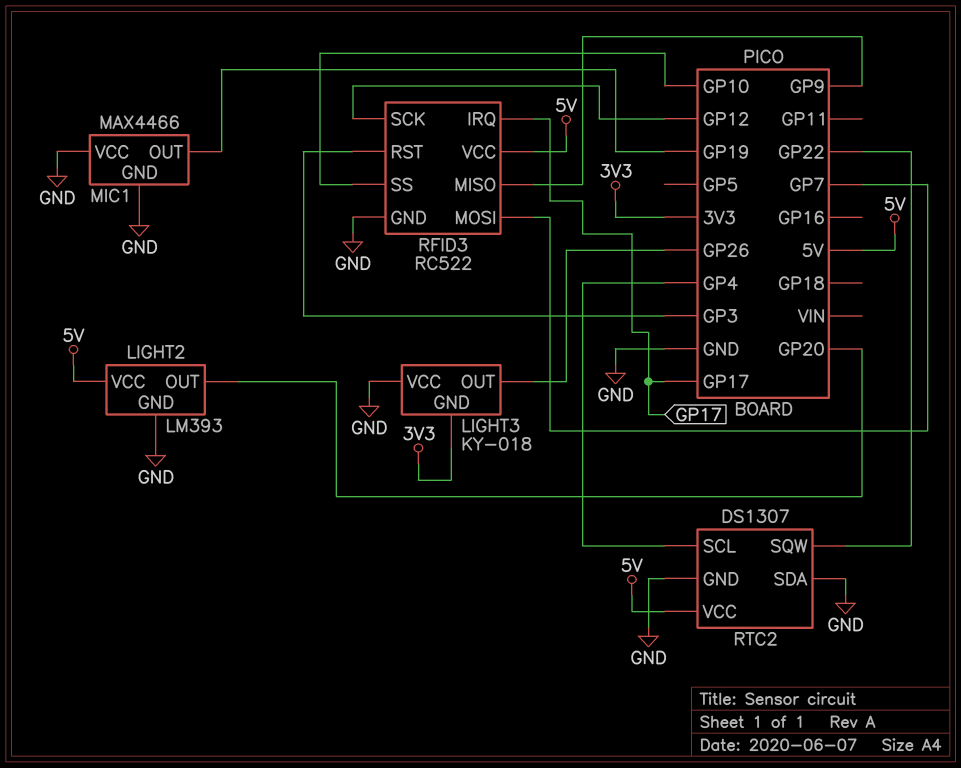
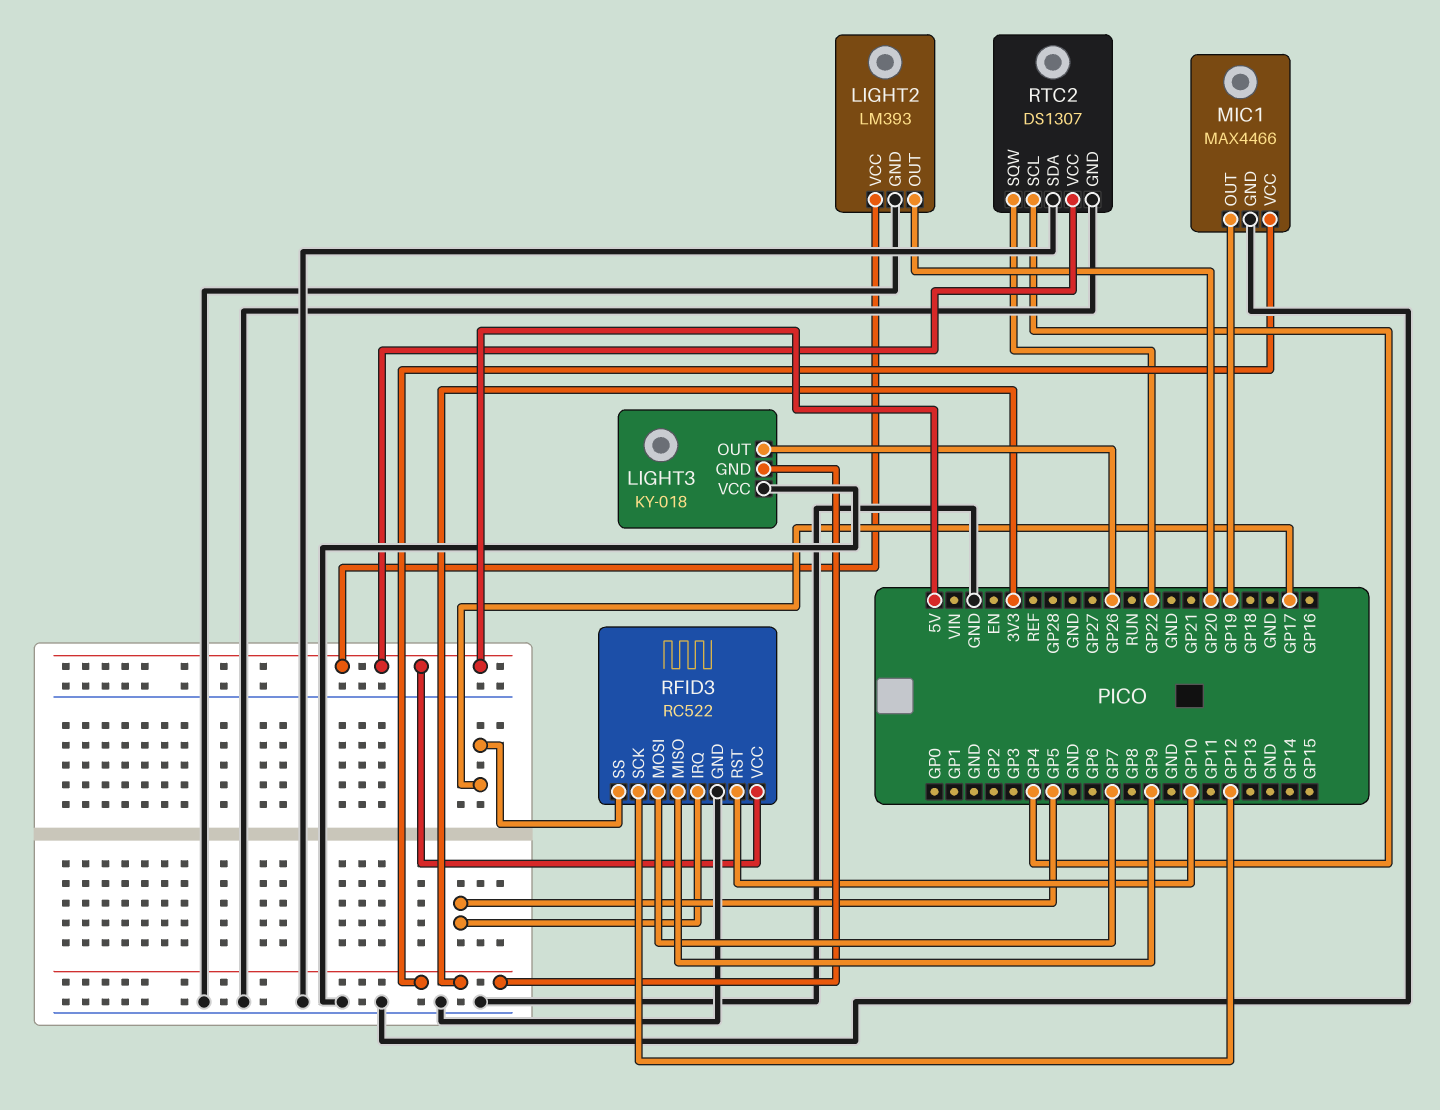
MIC1 pin VCC: GND -> 3V3
RFID3 pin IRQ: GP17 -> GP5
RFID3 pin RST: GP3 -> GP10
RFID3 pin SS: GP10 -> GP17

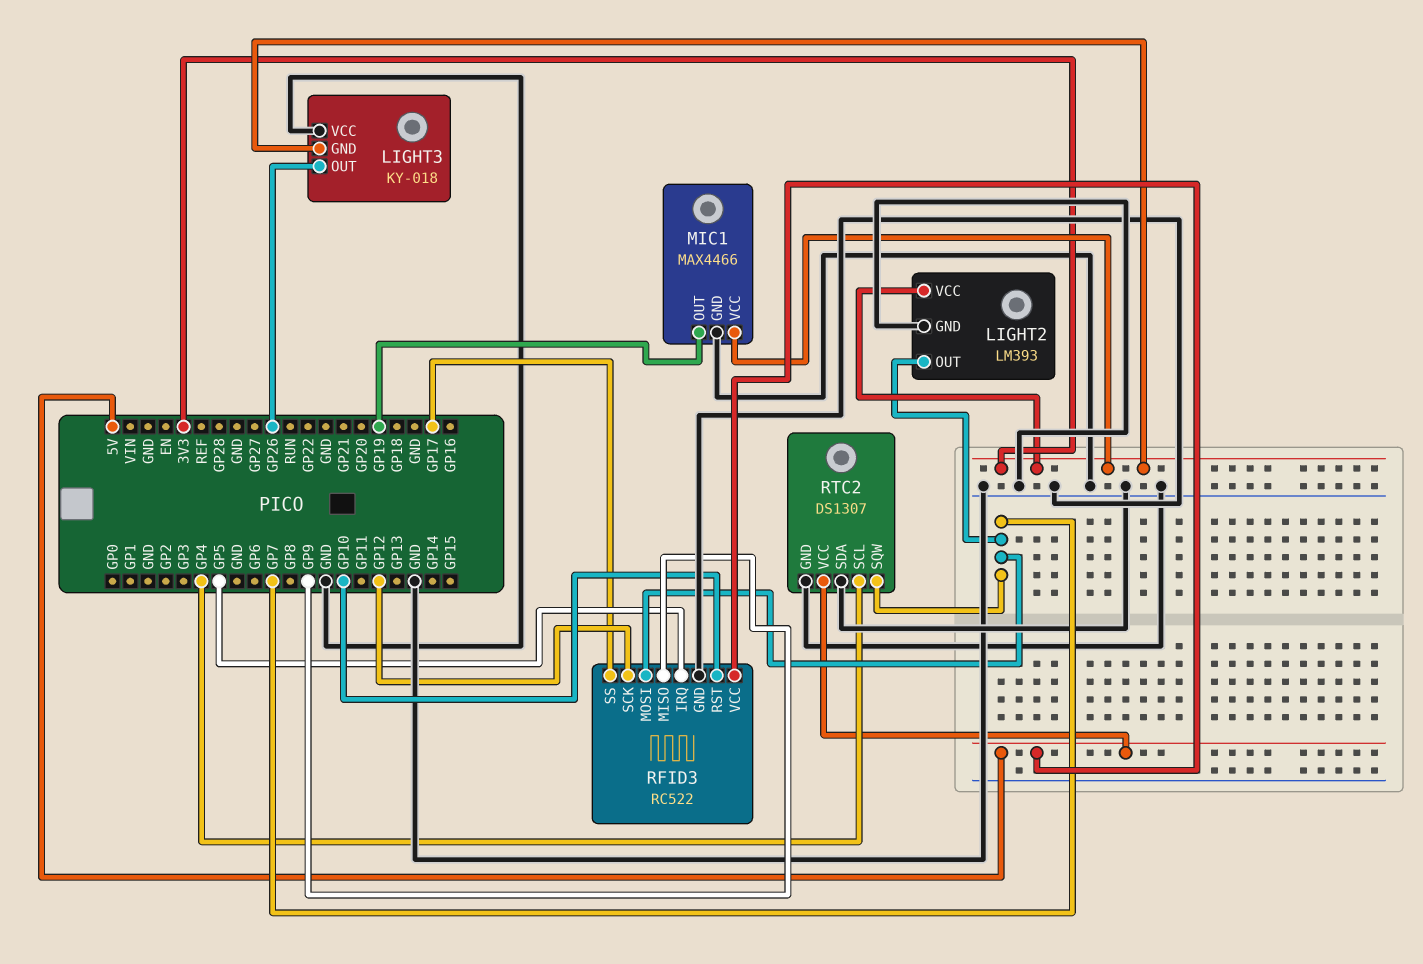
LIGHT2 pin OUT: GP20 -> GP7
LIGHT2 pin VCC: 5V -> 3V3
RTC2 pin SQW: GP22 -> GP7

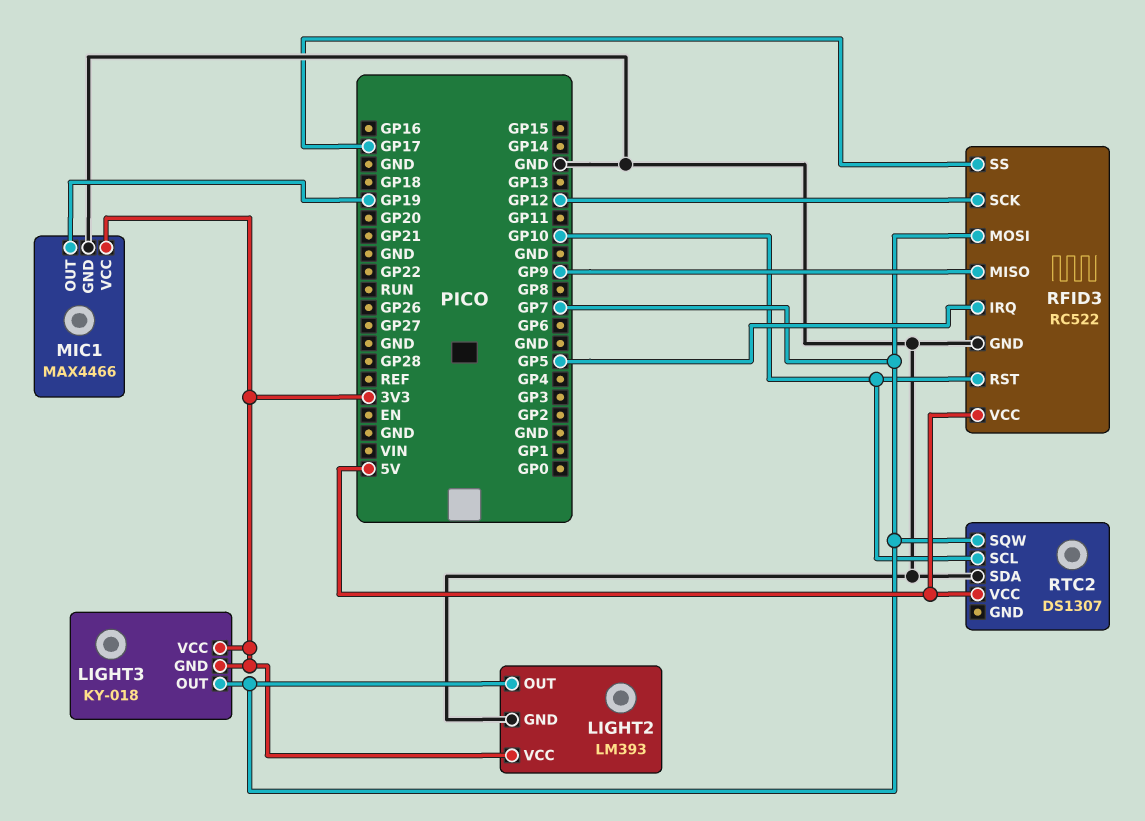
LIGHT3 pin OUT: GP26 -> GP7
LIGHT3 pin VCC: GND -> 3V3
RTC2 pin GND: GND -> none
RTC2 pin SCL: GP4 -> GP10

